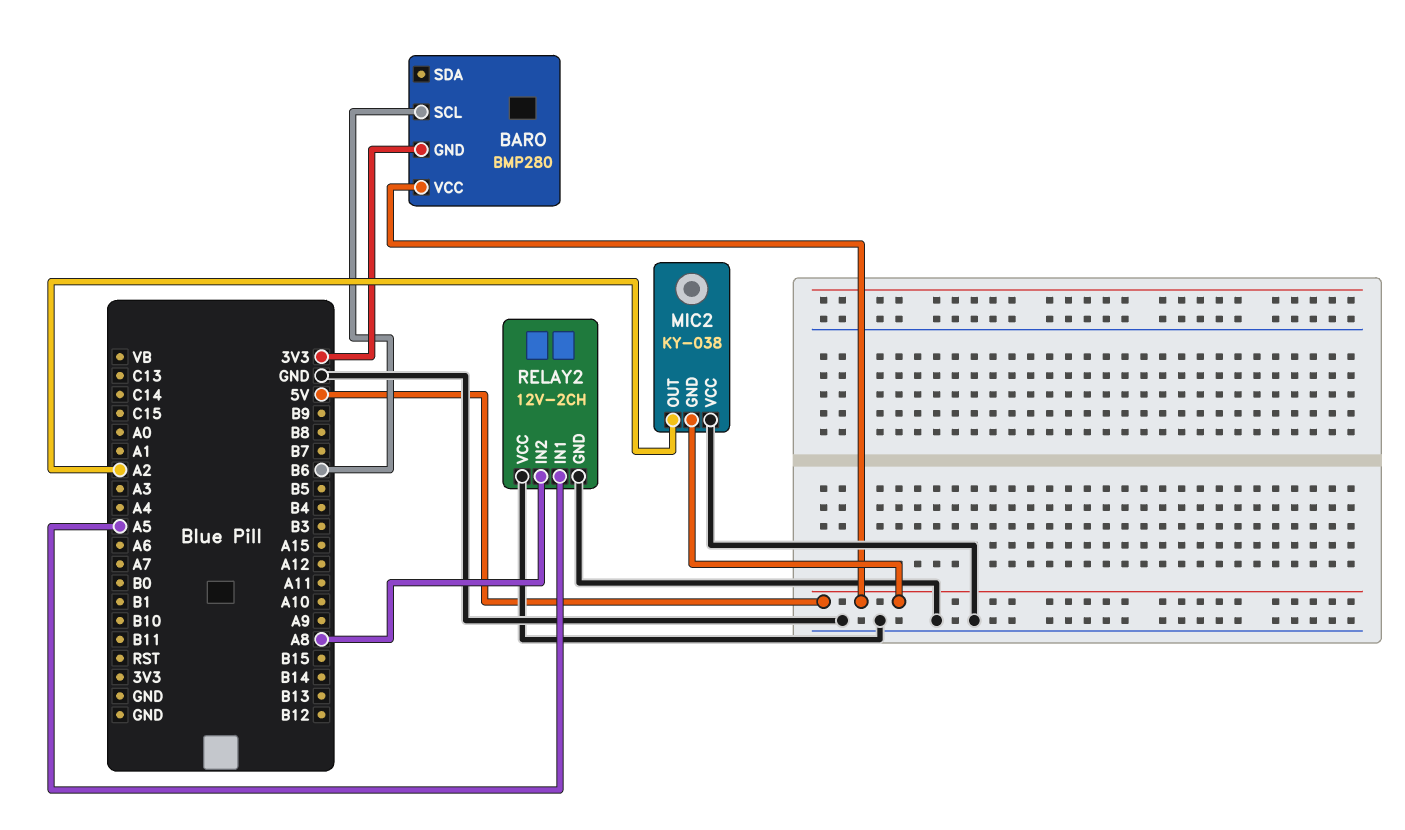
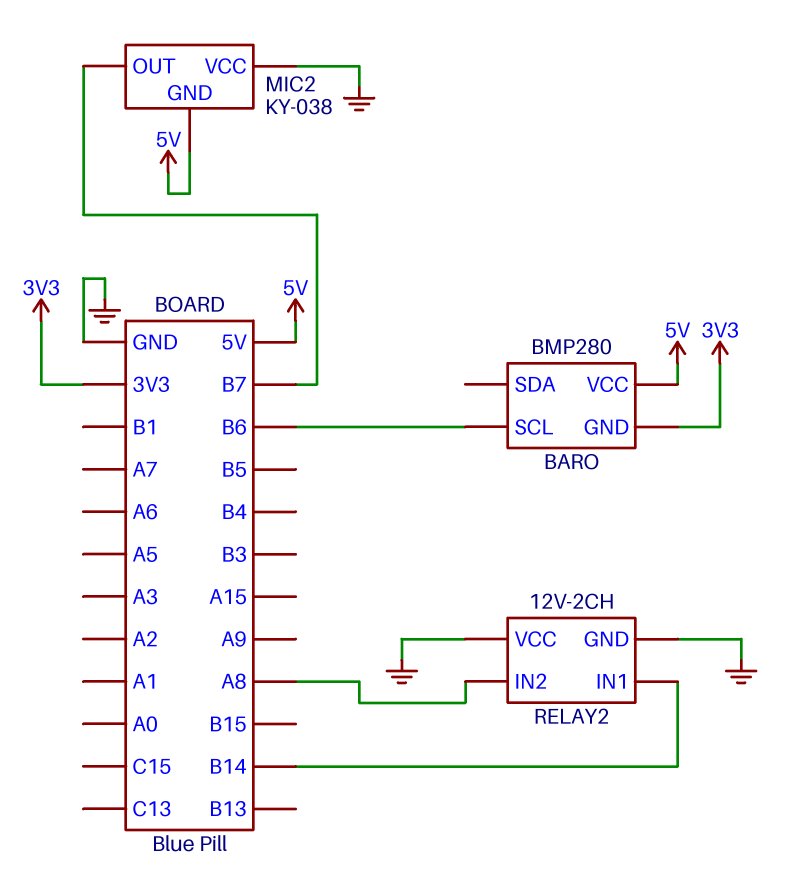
MIC2 pin OUT: A2 -> B7
RELAY2 pin IN1: A5 -> B14

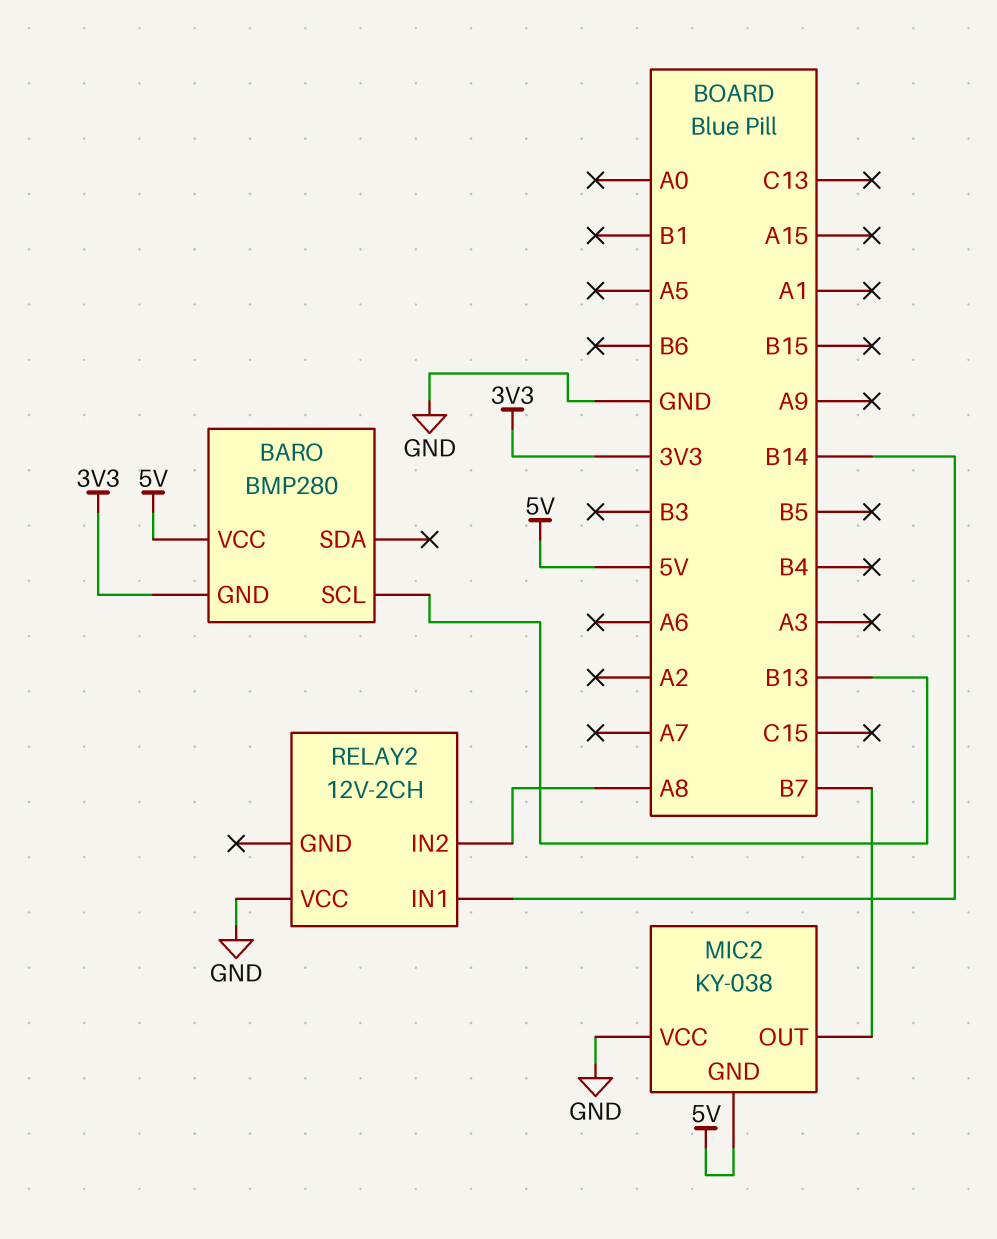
BARO pin SCL: B6 -> B13
RELAY2 pin GND: GND -> none

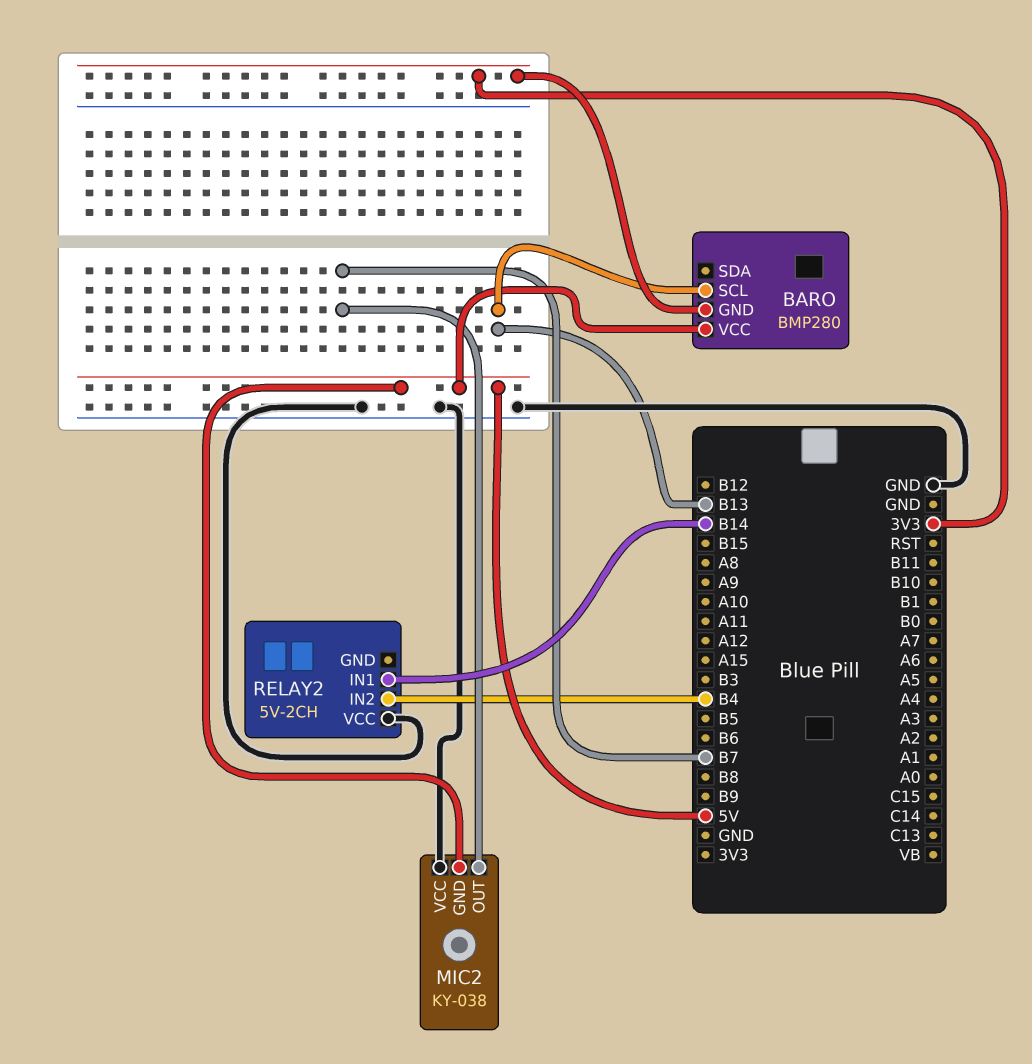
RELAY2: 12V-2CH -> 5V-2CH
RELAY2 pin IN2: A8 -> B4

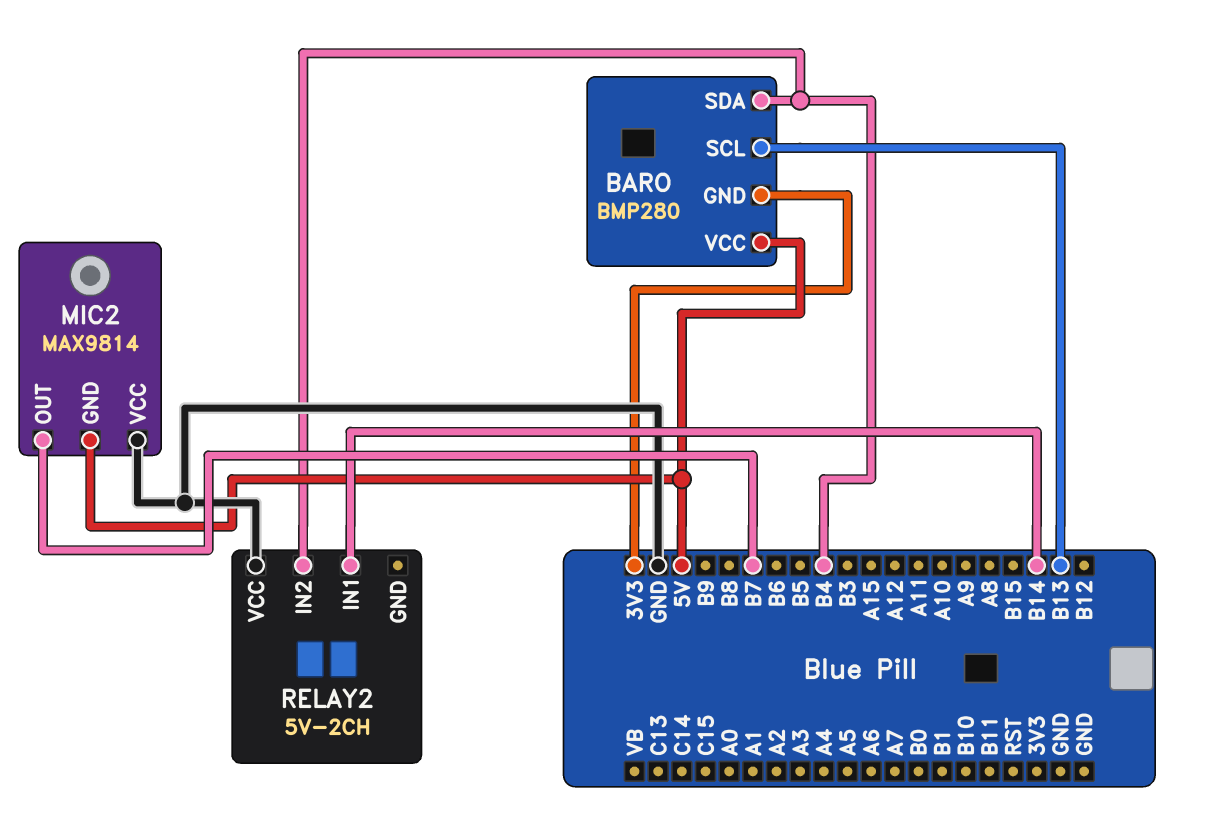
BARO pin SDA: none -> B4
MIC2: KY-038 -> MAX9814

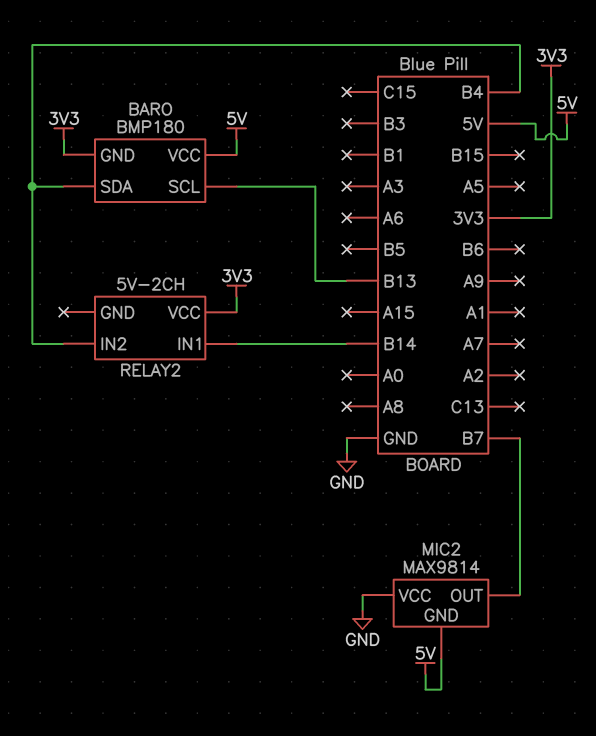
BARO: BMP280 -> BMP180
RELAY2 pin VCC: GND -> 3V3

